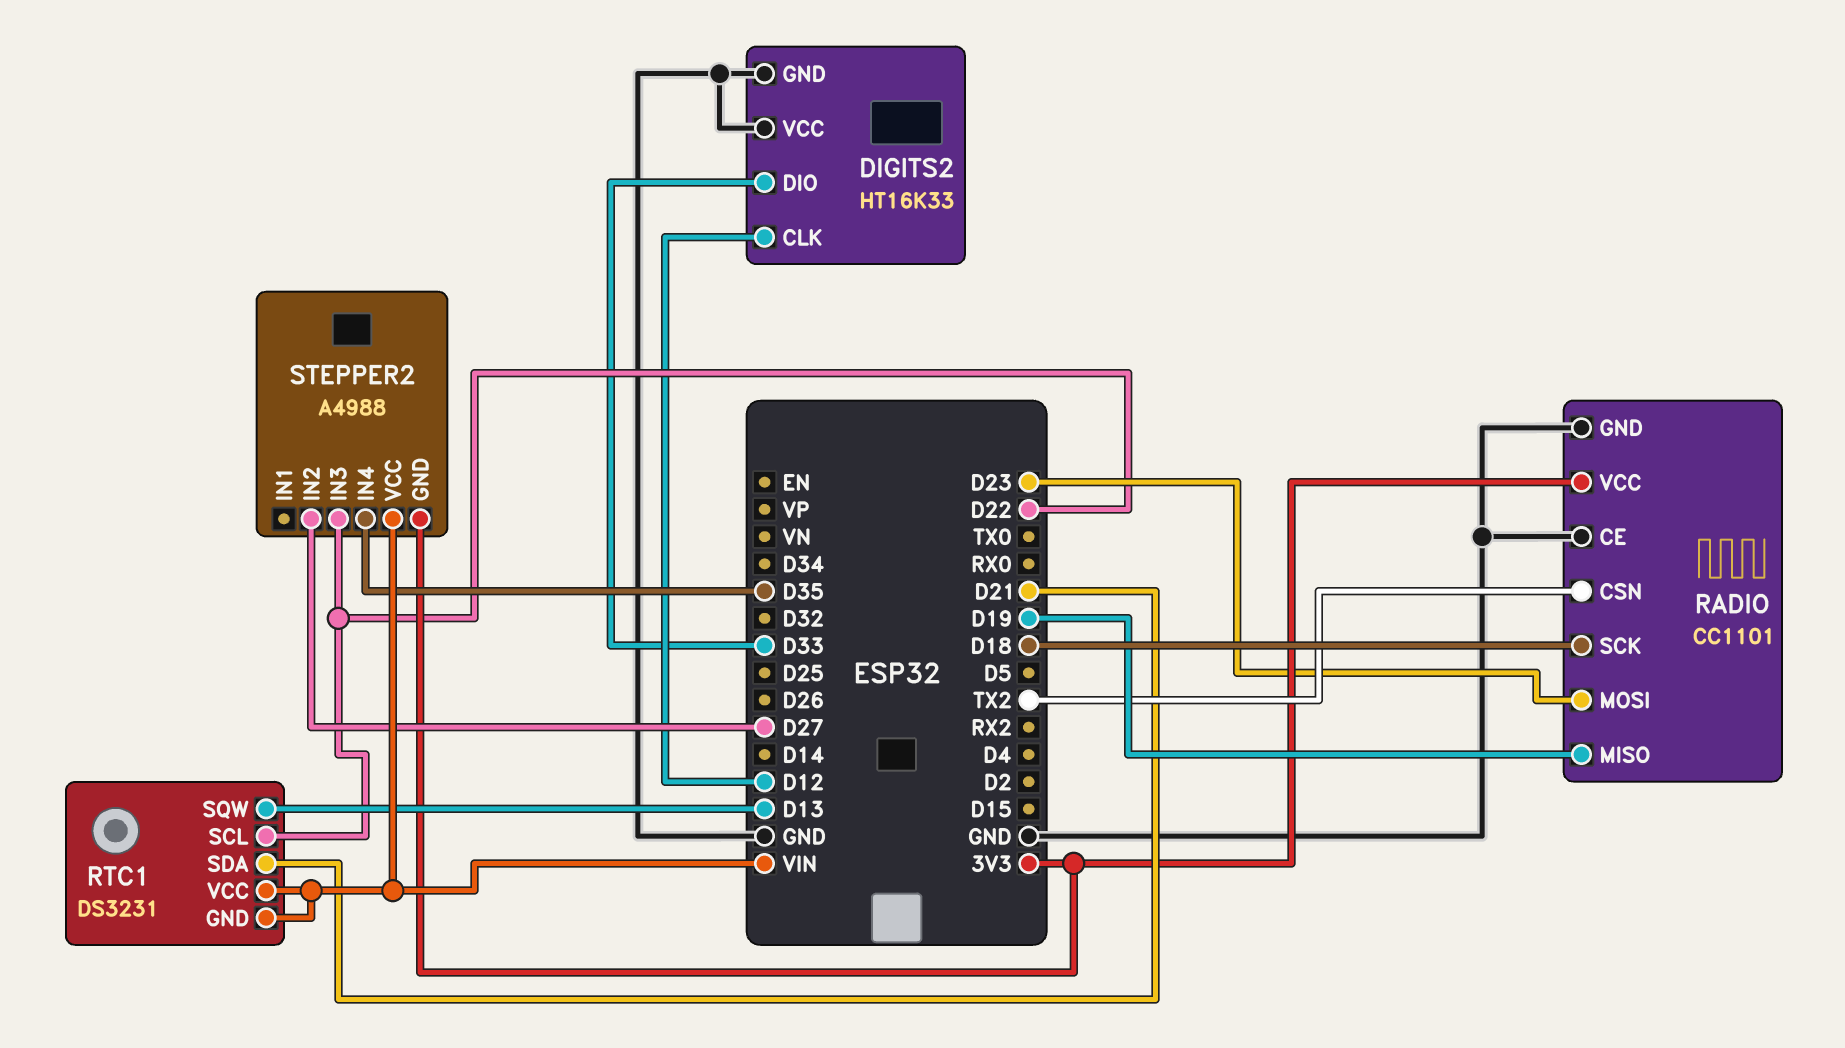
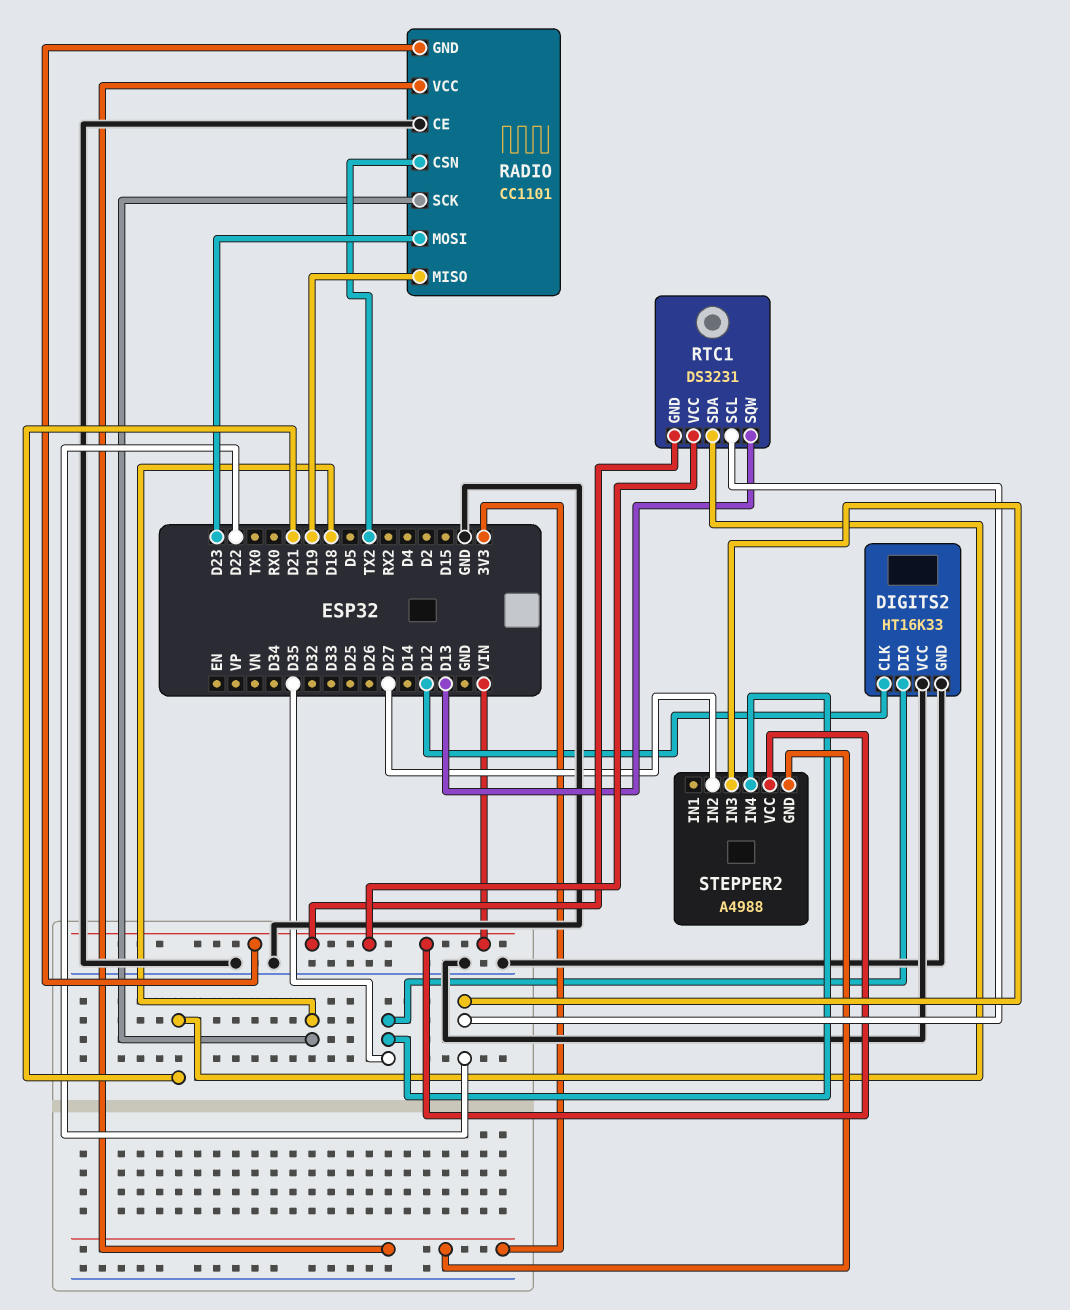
DIGITS2 pin DIO: D33 -> D35
RADIO pin GND: GND -> VIN

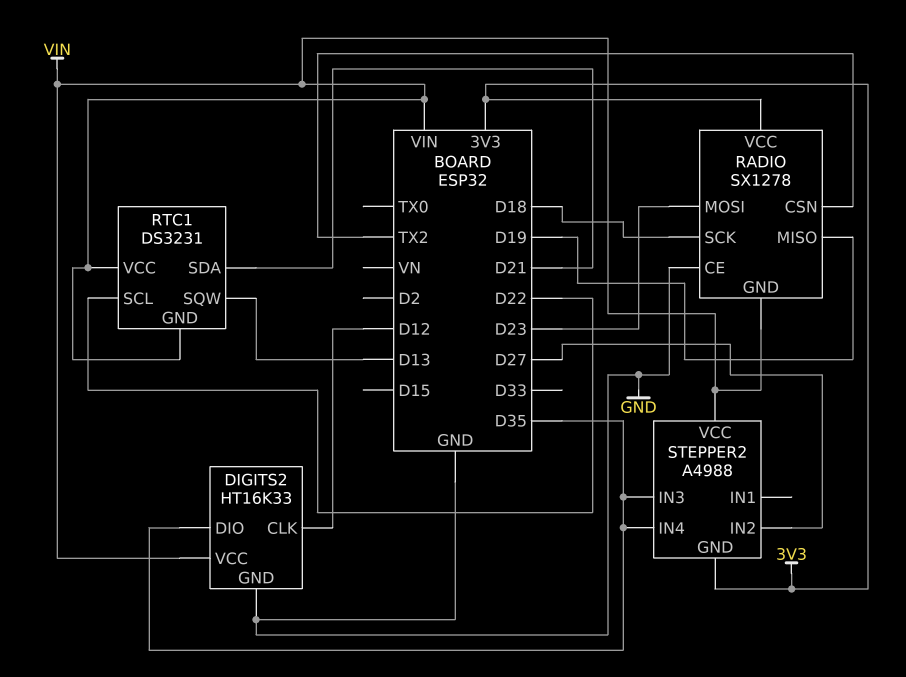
DIGITS2 pin VCC: GND -> VIN
RADIO: CC1101 -> SX1278
STEPPER2 pin IN3: D22 -> D35

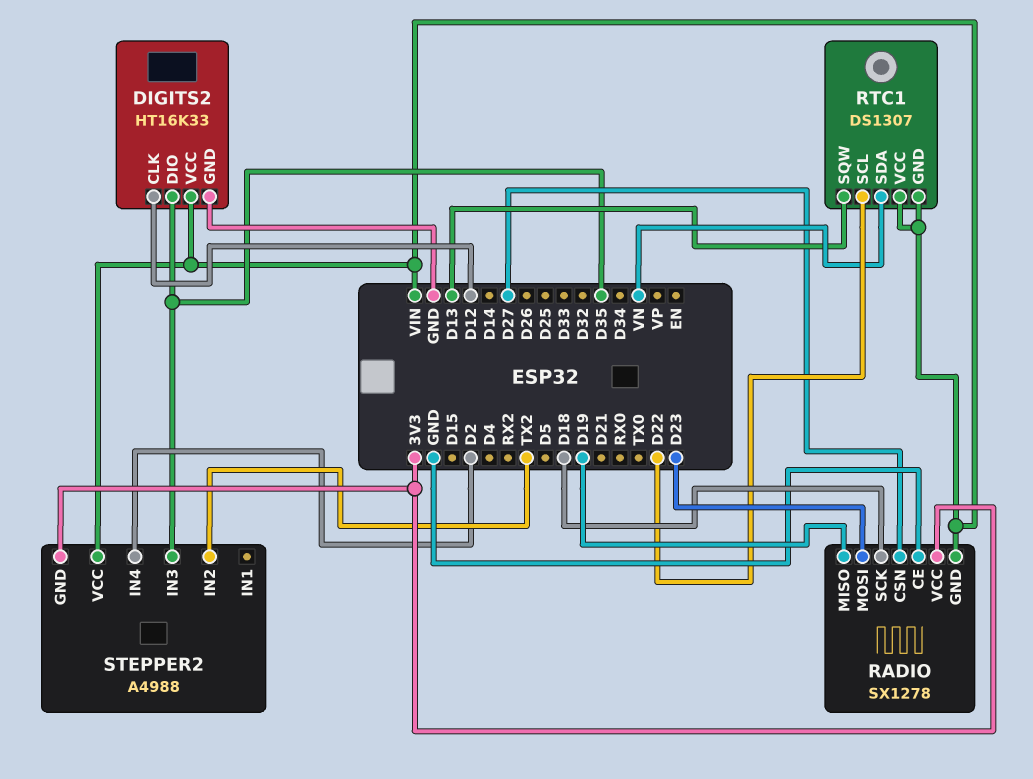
RADIO pin CSN: TX2 -> D27
RTC1: DS3231 -> DS1307
RTC1 pin SDA: D21 -> VN
STEPPER2 pin IN2: D27 -> TX2
STEPPER2 pin IN4: D35 -> D2

